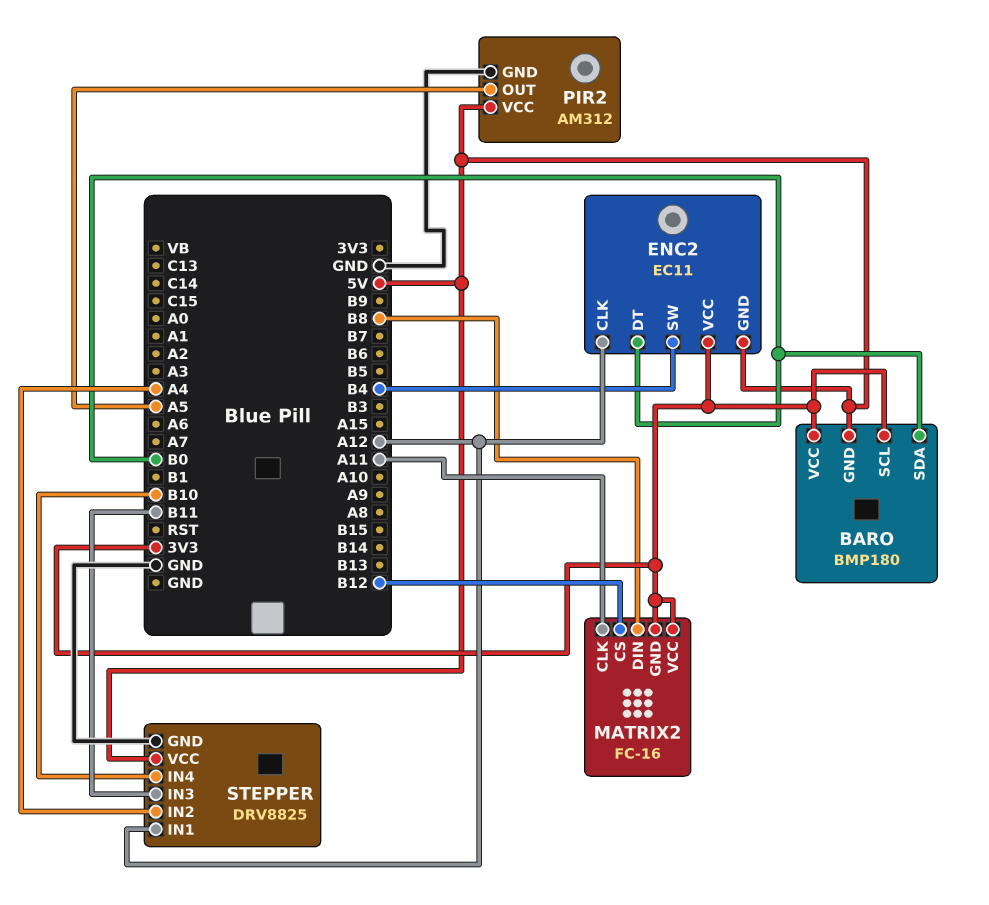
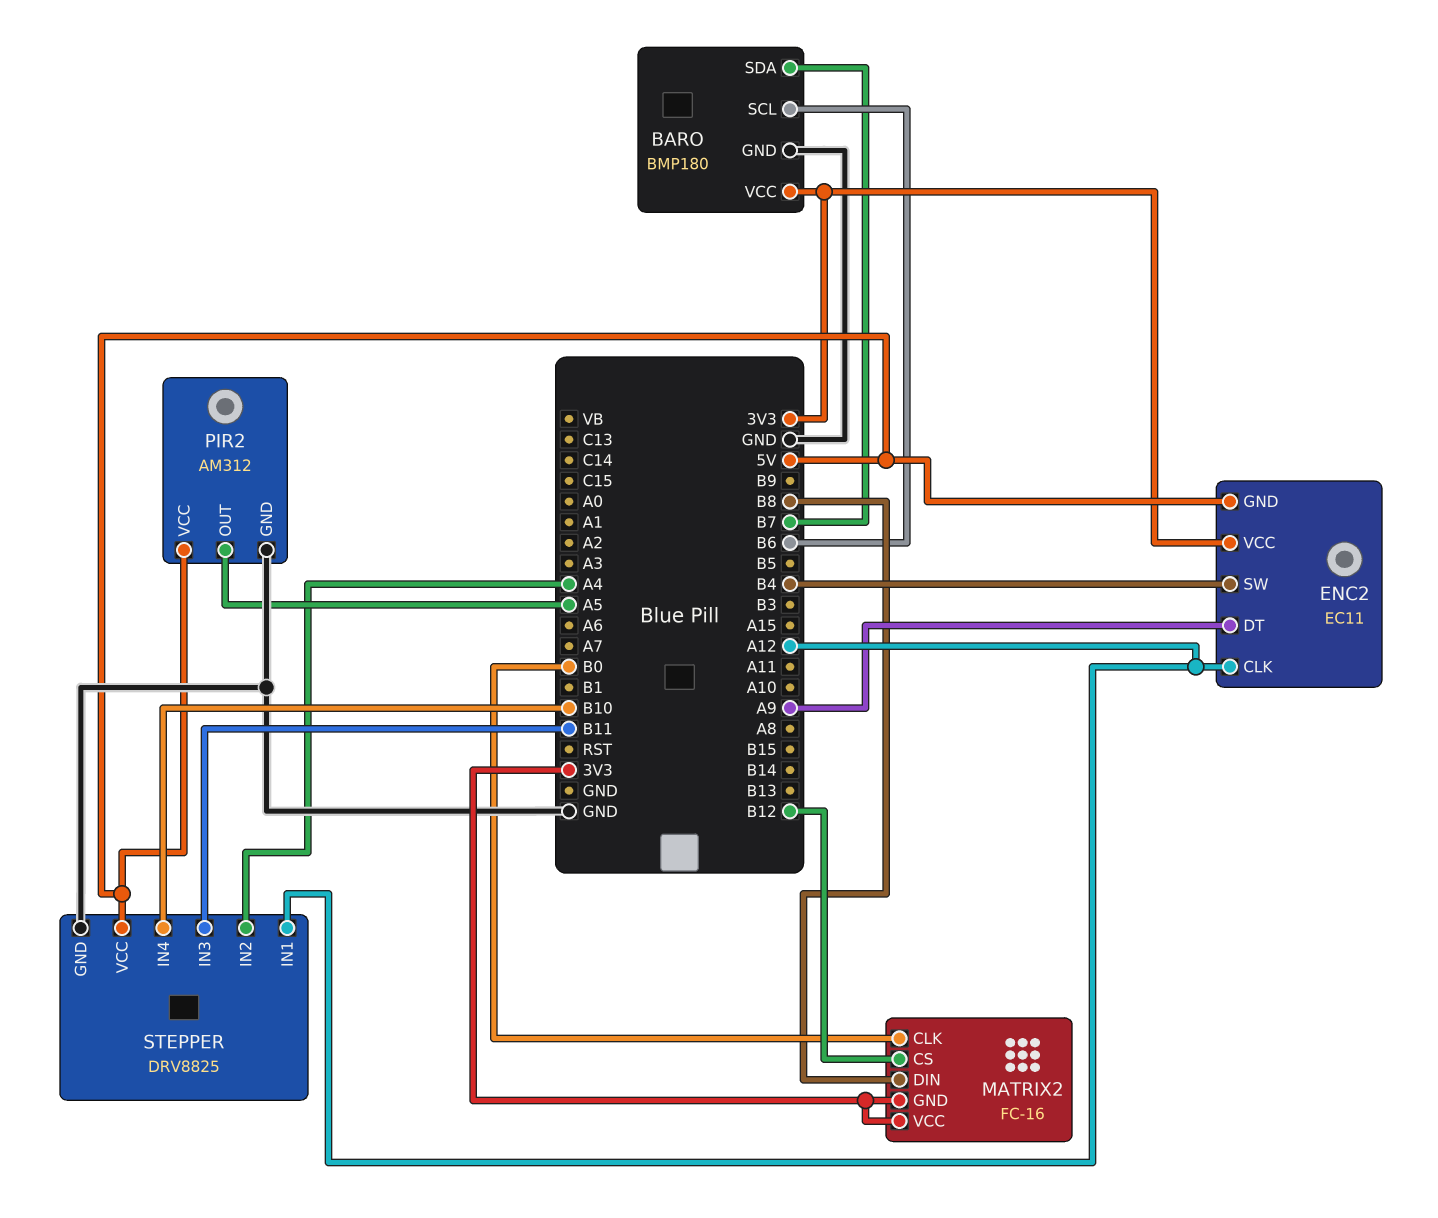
BARO pin GND: 5V -> GND
BARO pin SCL: 3V3 -> B6
BARO pin SDA: B0 -> B7
ENC2 pin DT: B0 -> A9
MATRIX2 pin CLK: A11 -> B0

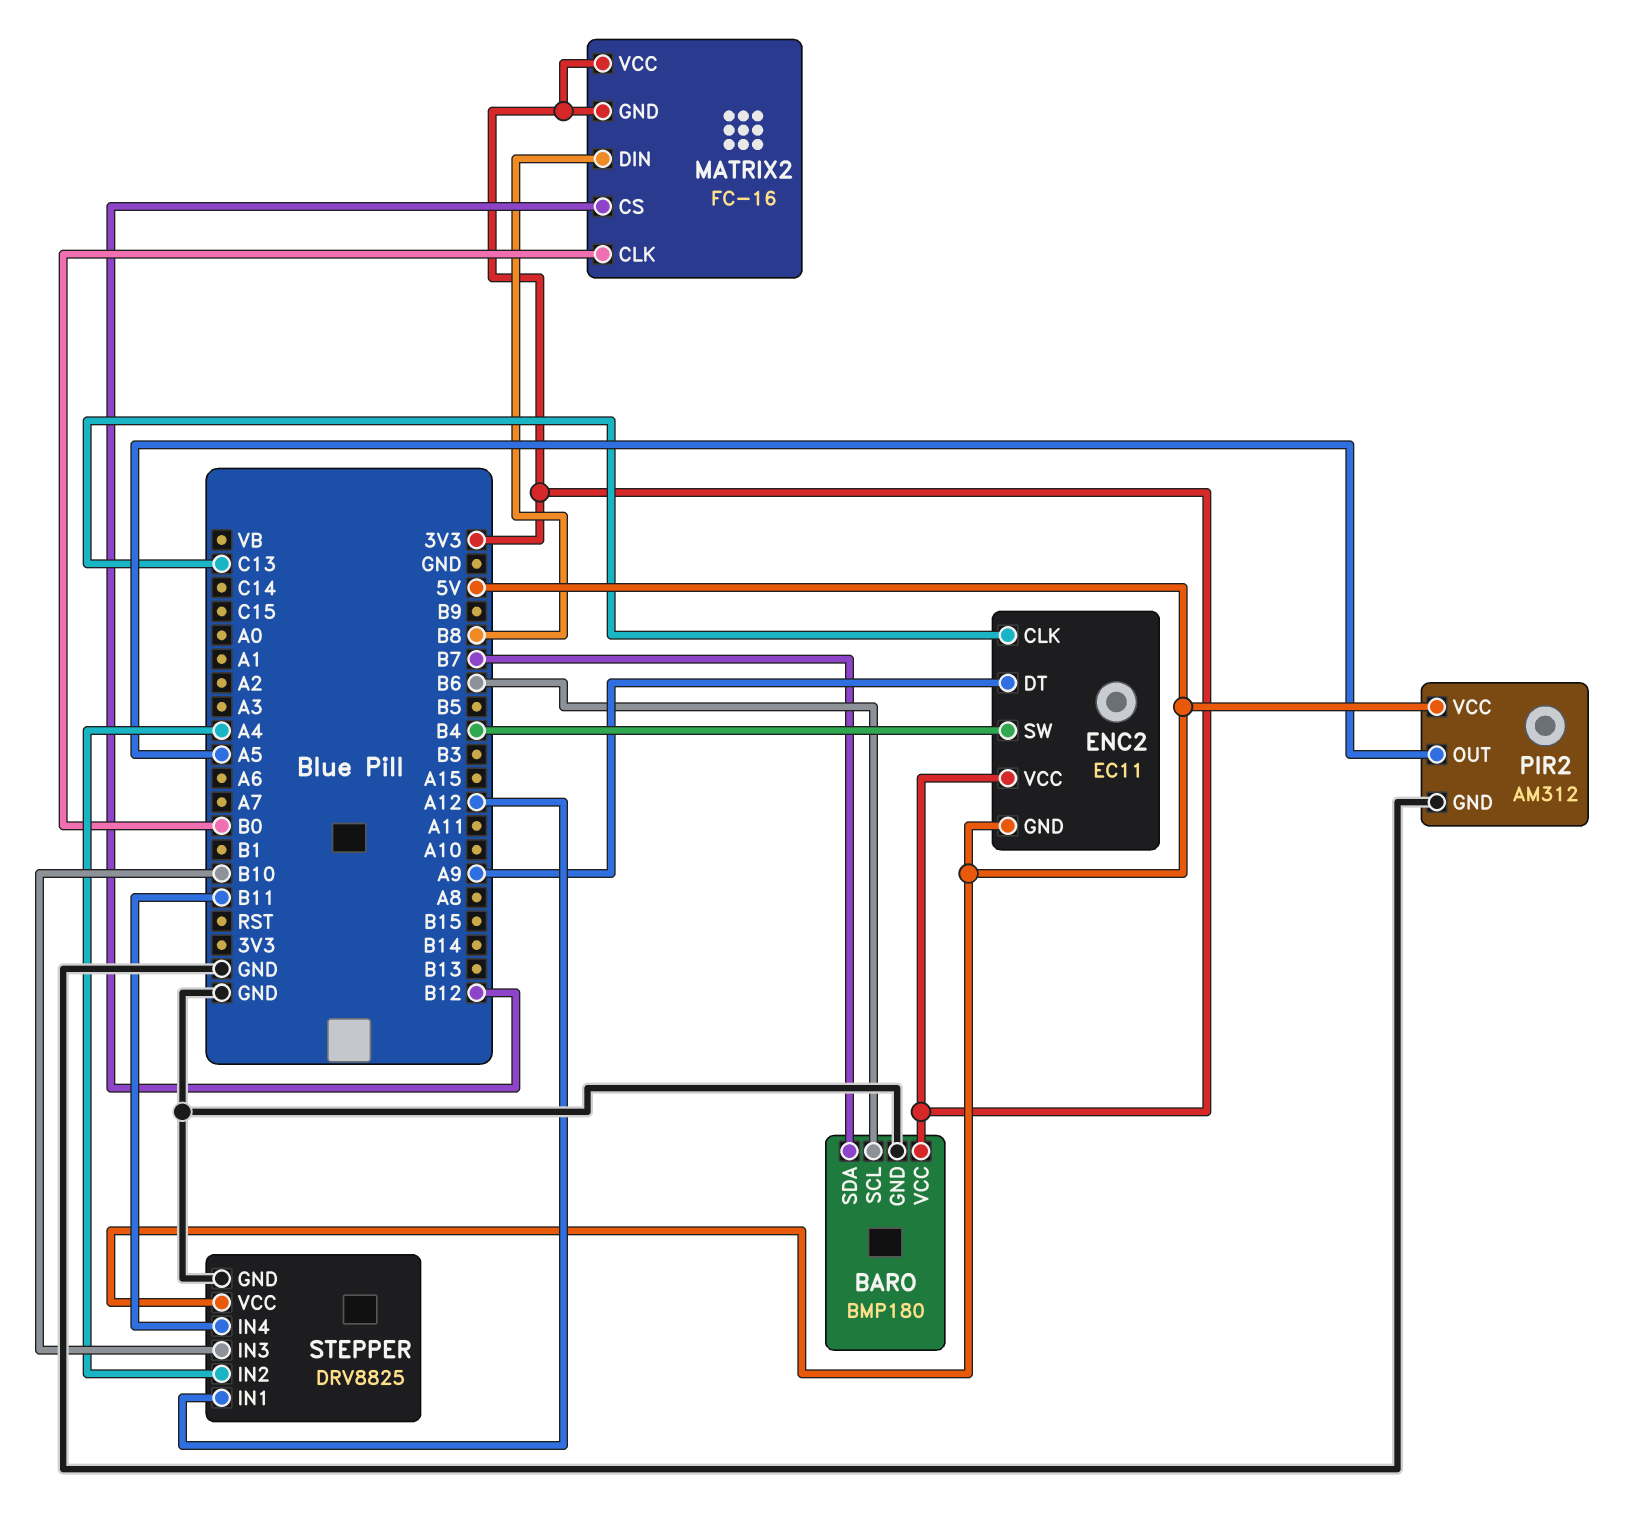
ENC2 pin CLK: A12 -> C13
STEPPER pin IN3: B11 -> B10
STEPPER pin IN4: B10 -> B11

